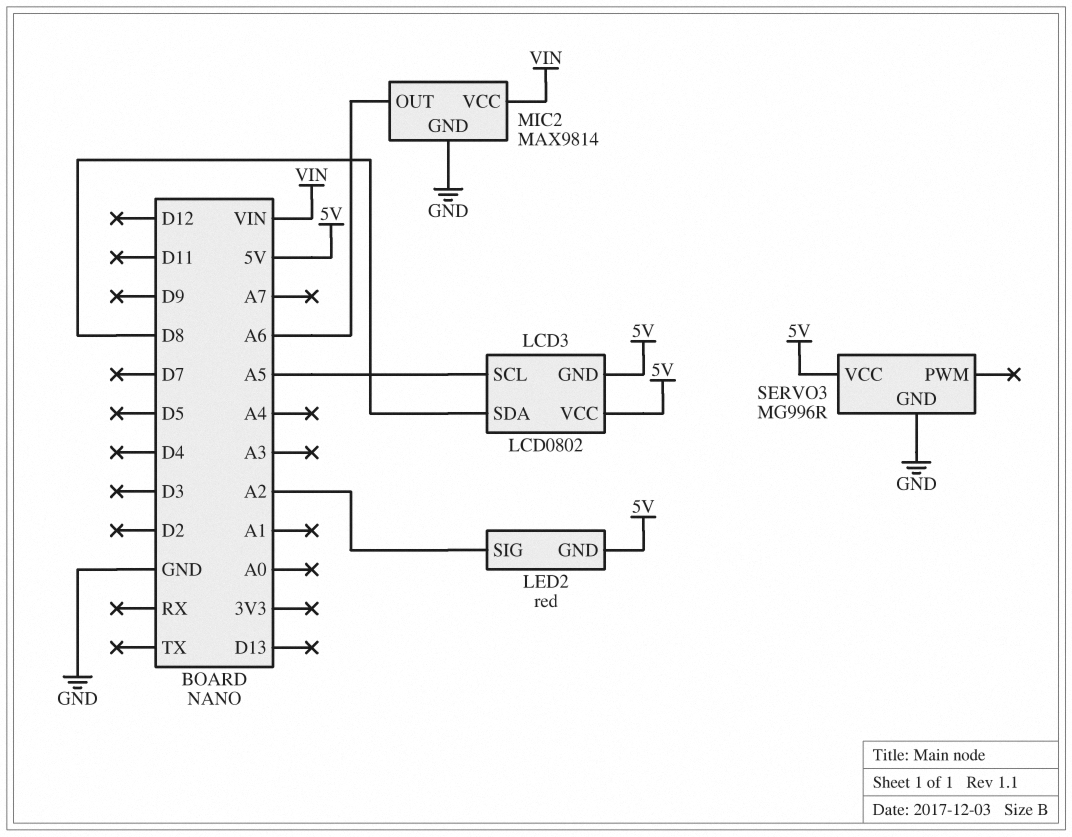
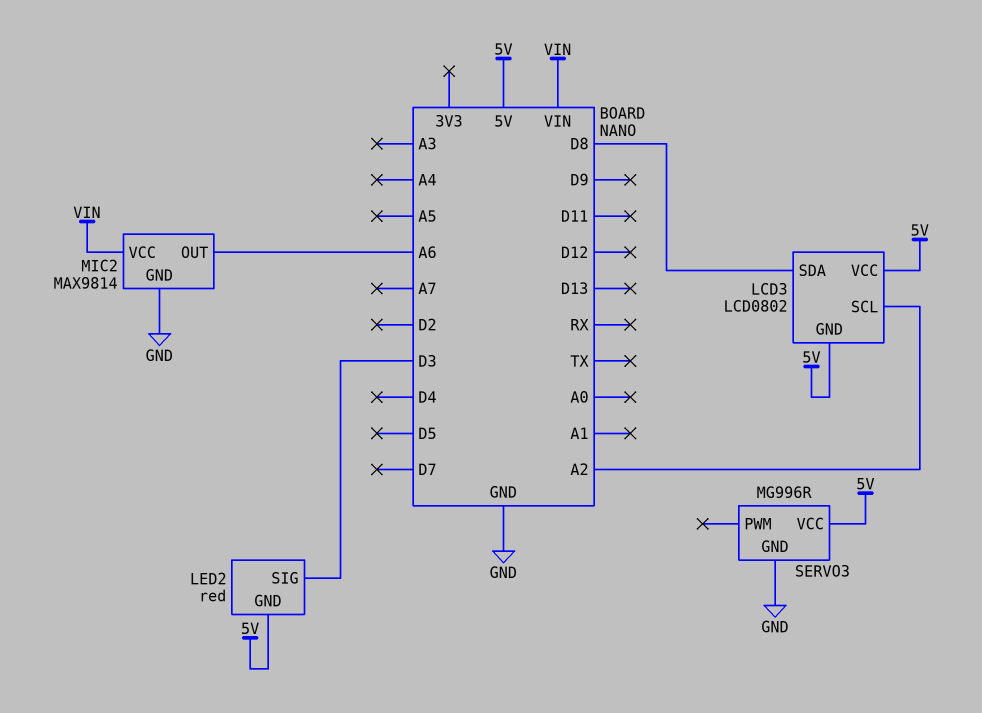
LCD3 pin SCL: A5 -> A2
LED2 pin SIG: A2 -> D3

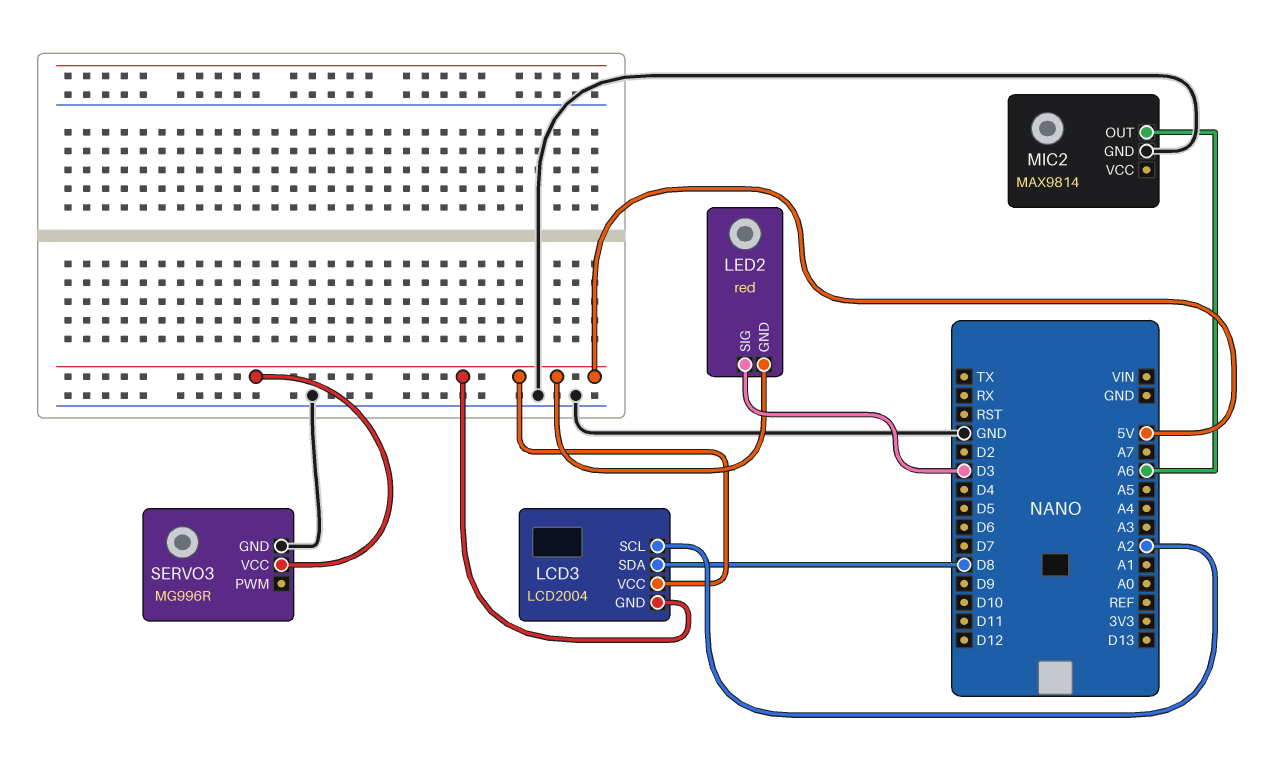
LCD3: LCD0802 -> LCD2004
MIC2 pin VCC: VIN -> none

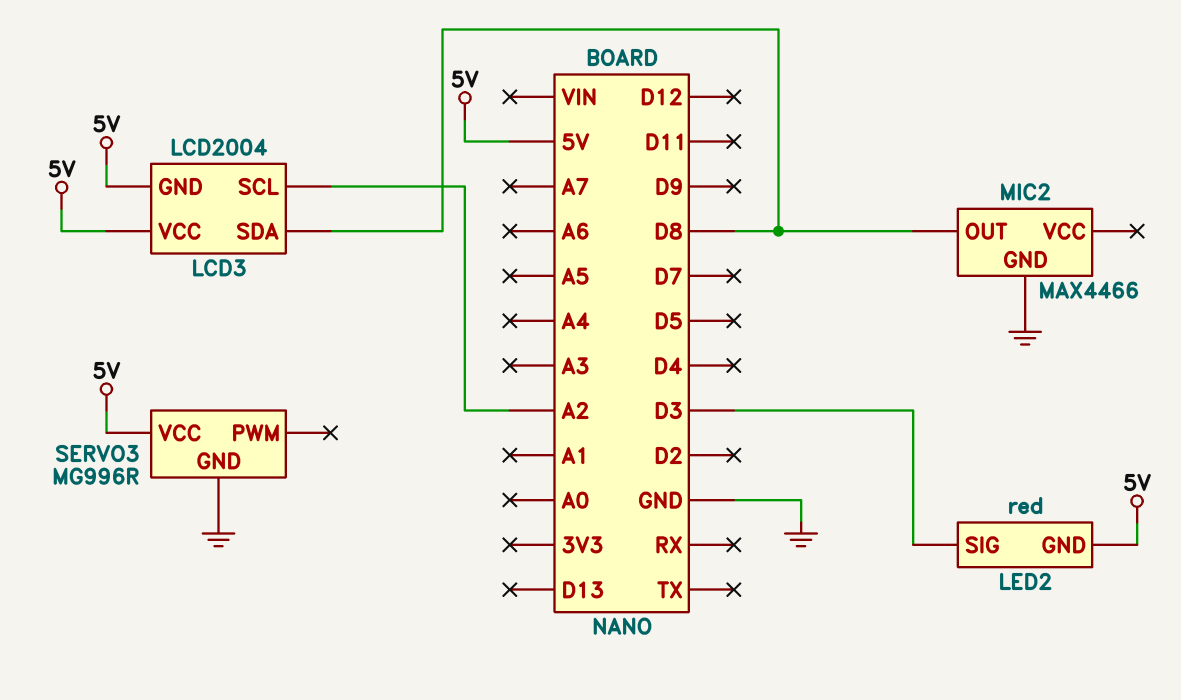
MIC2: MAX9814 -> MAX4466
MIC2 pin OUT: A6 -> D8

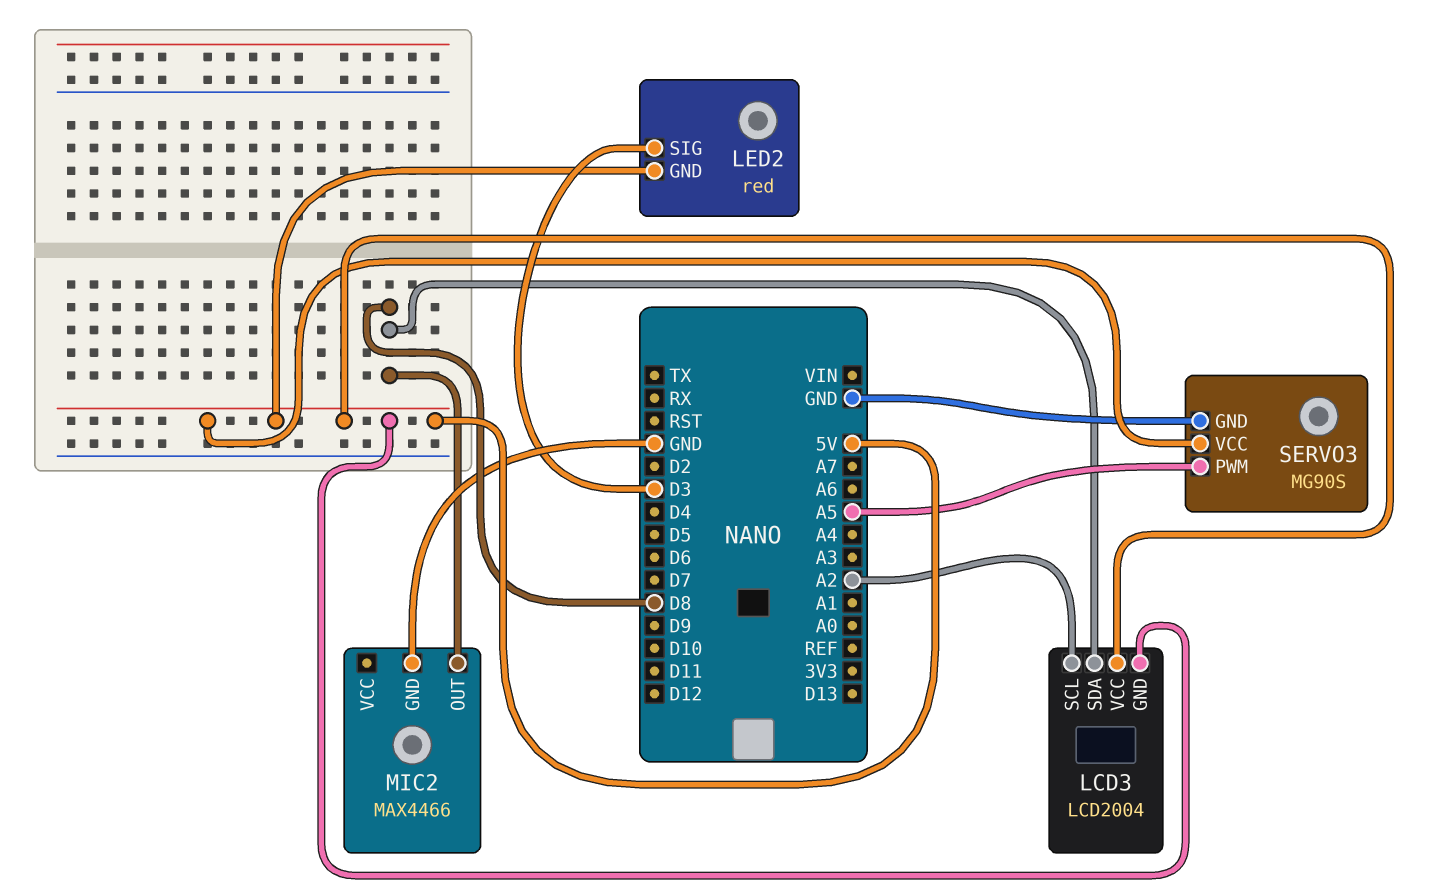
SERVO3: MG996R -> MG90S
SERVO3 pin PWM: none -> A5

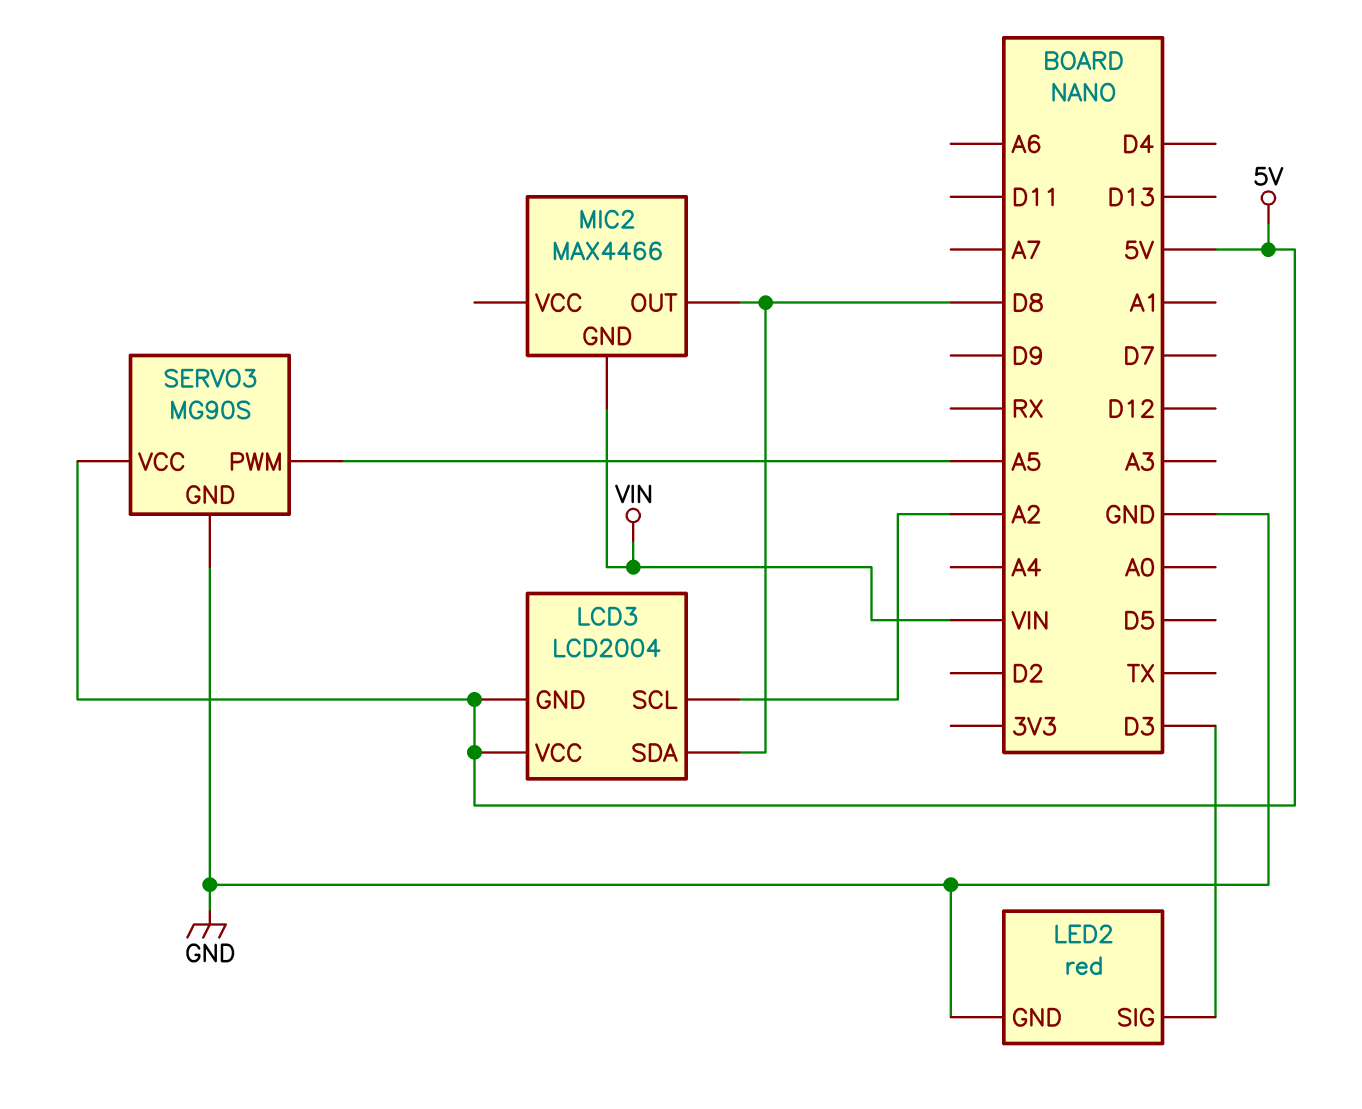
LED2 pin GND: 5V -> GND
MIC2 pin GND: GND -> VIN

